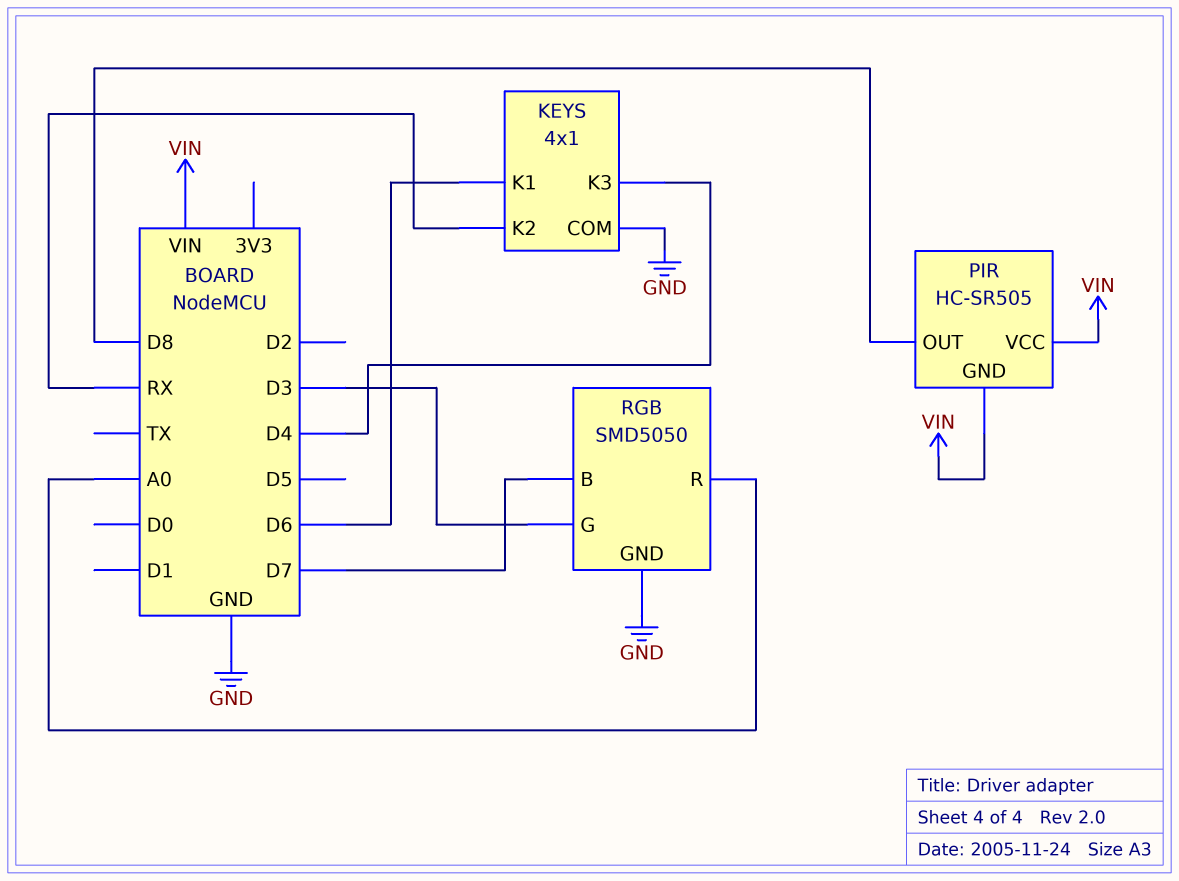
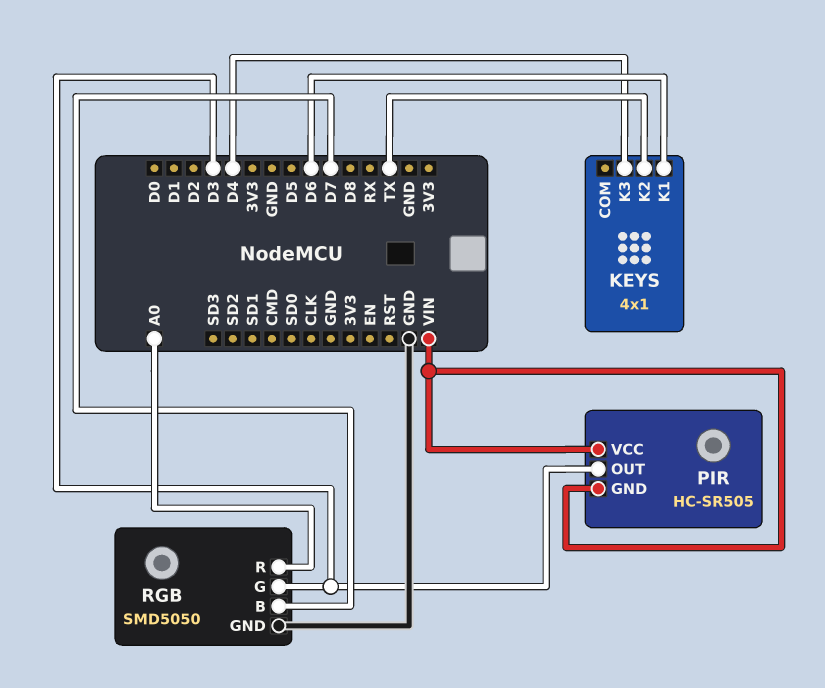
KEYS pin COM: GND -> none
KEYS pin K2: RX -> TX
PIR pin OUT: D8 -> D3

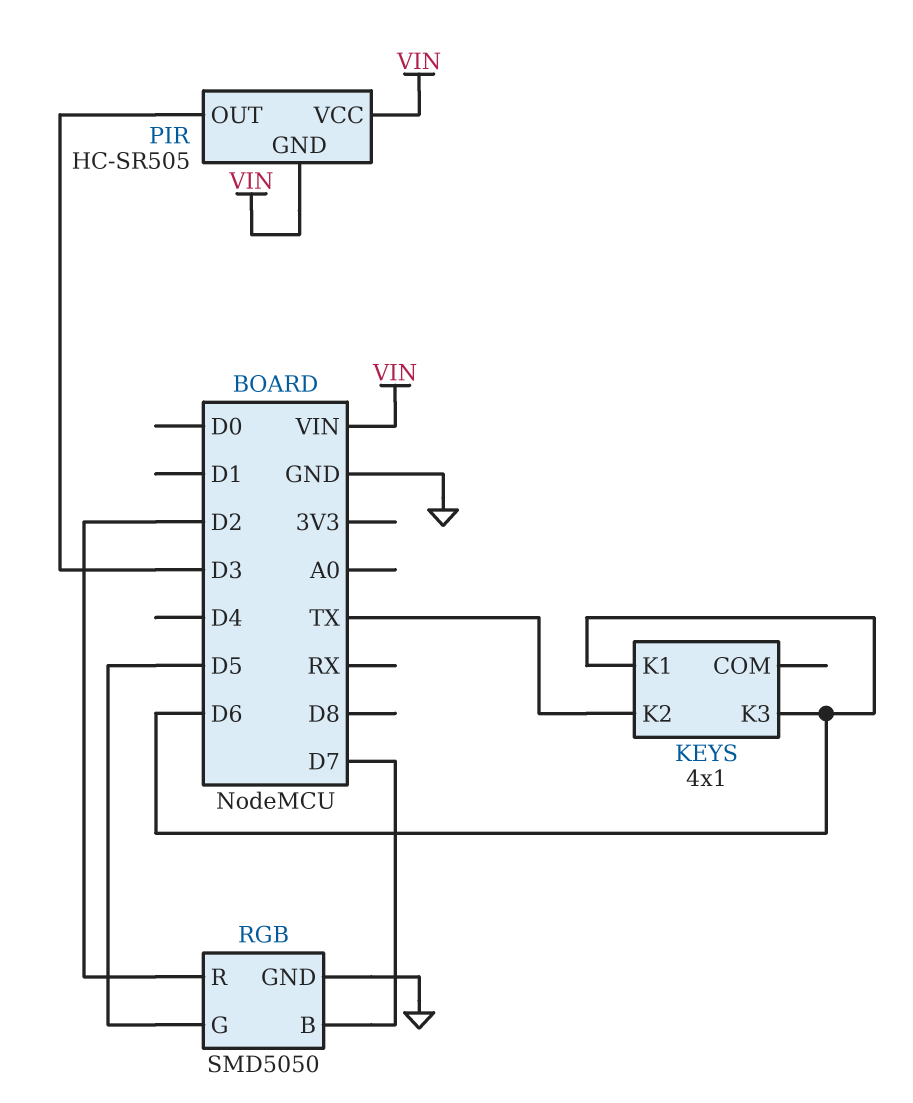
KEYS pin K3: D4 -> D6
RGB pin G: D3 -> D5
RGB pin R: A0 -> D2

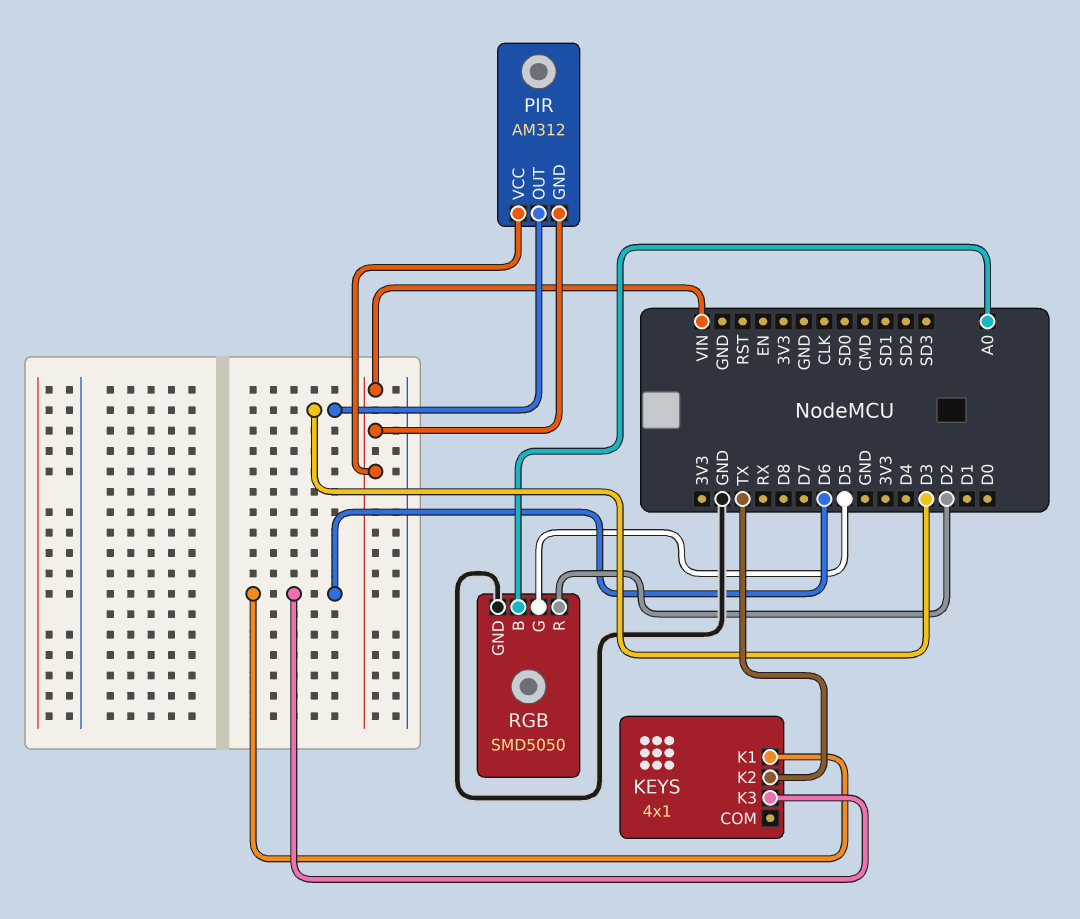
PIR: HC-SR505 -> AM312
RGB pin B: D7 -> A0

